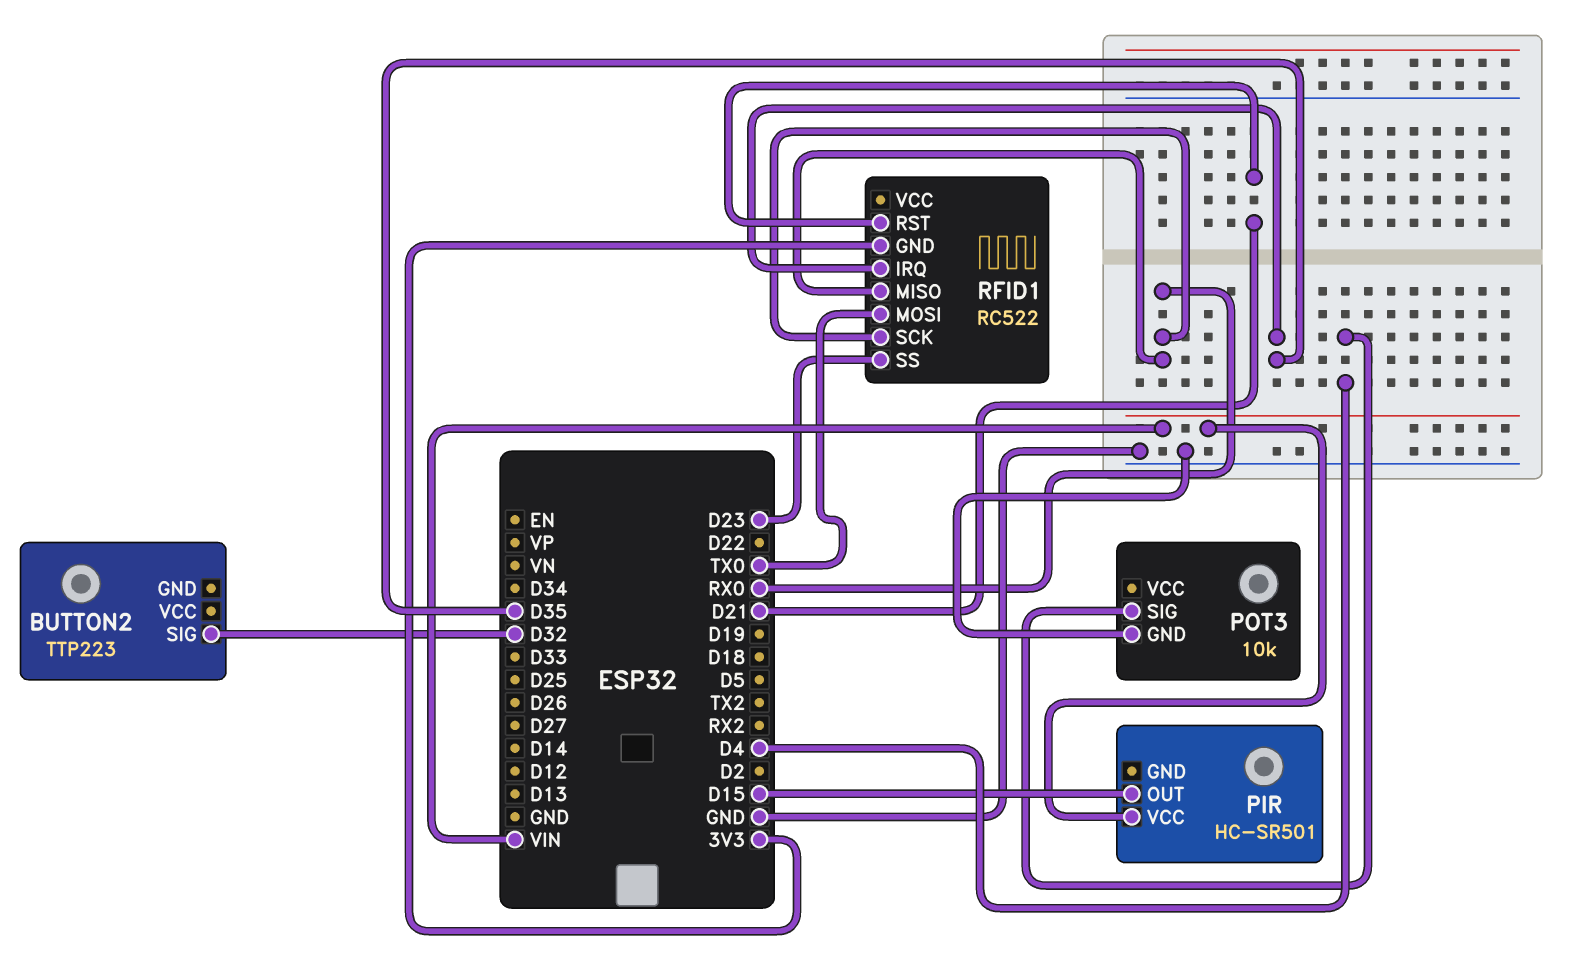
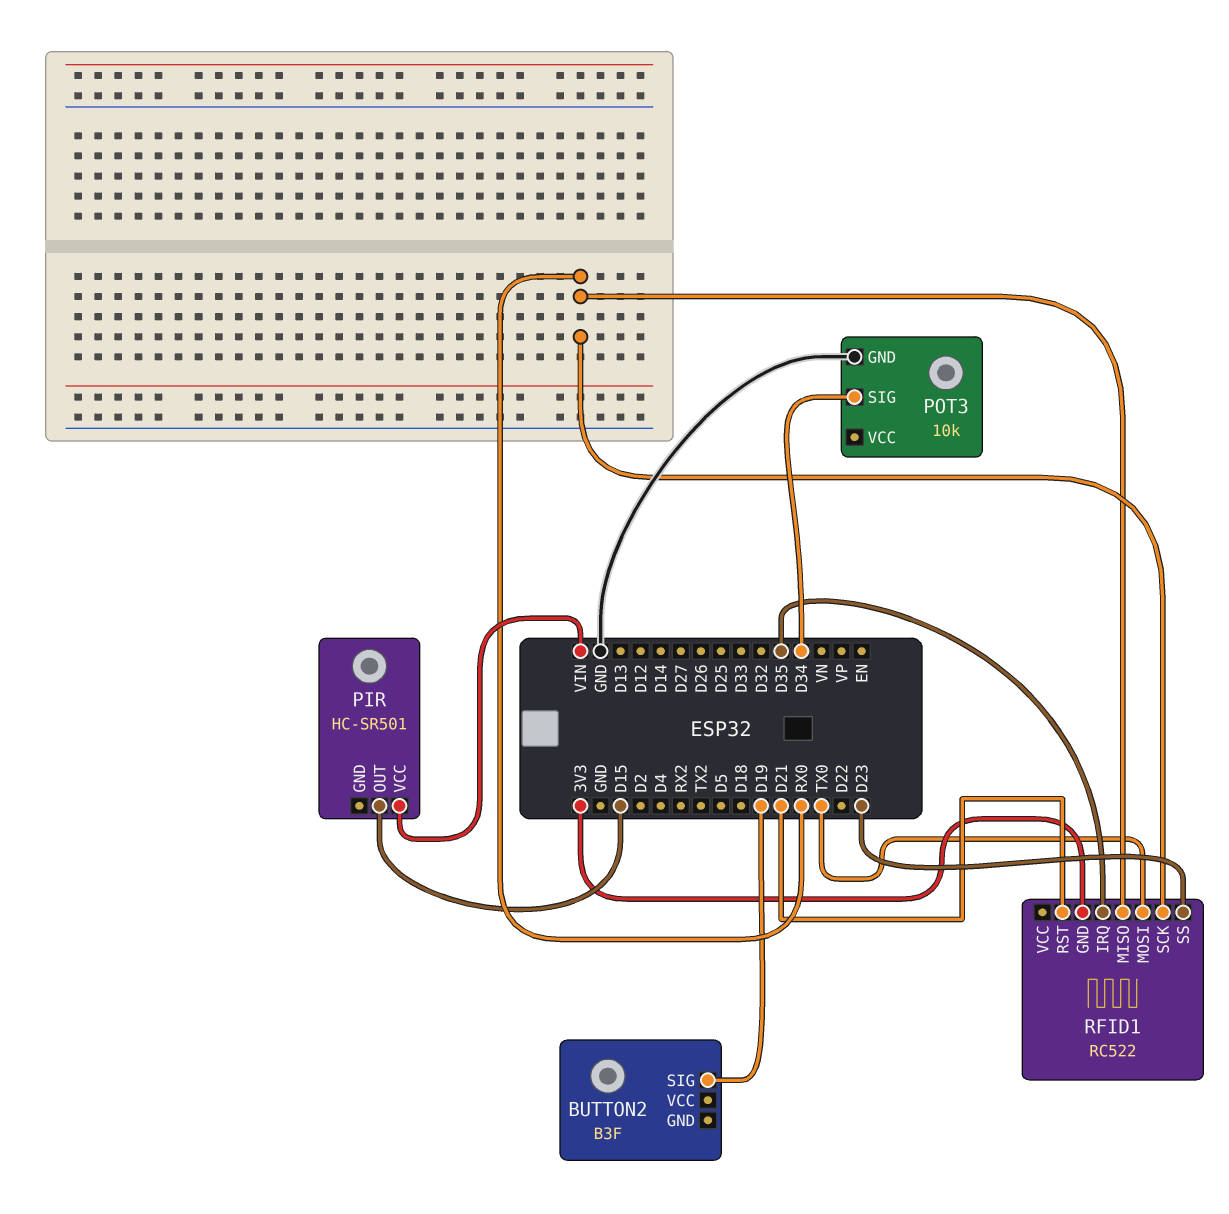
BUTTON2: TTP223 -> B3F
BUTTON2 pin SIG: D32 -> D19
POT3 pin SIG: D4 -> D34

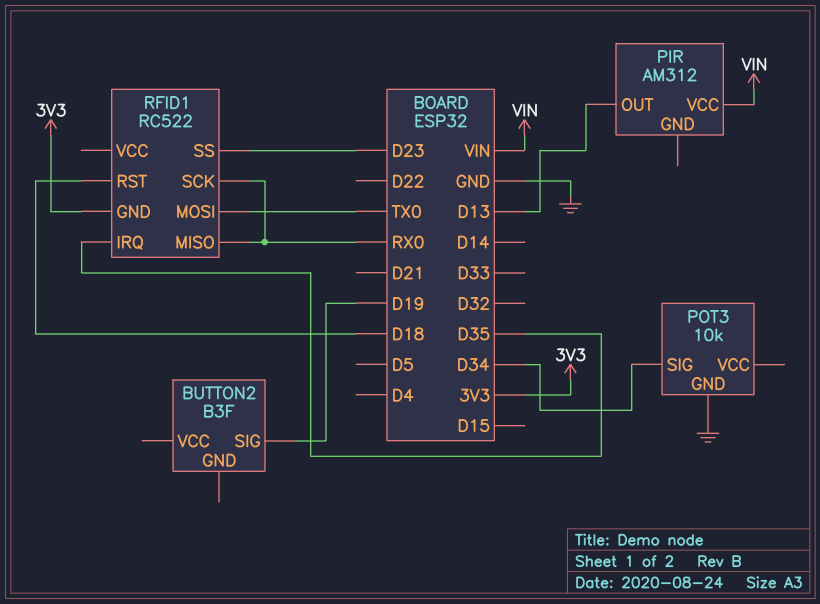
PIR: HC-SR501 -> AM312
PIR pin OUT: D15 -> D13
RFID1 pin RST: D21 -> D18

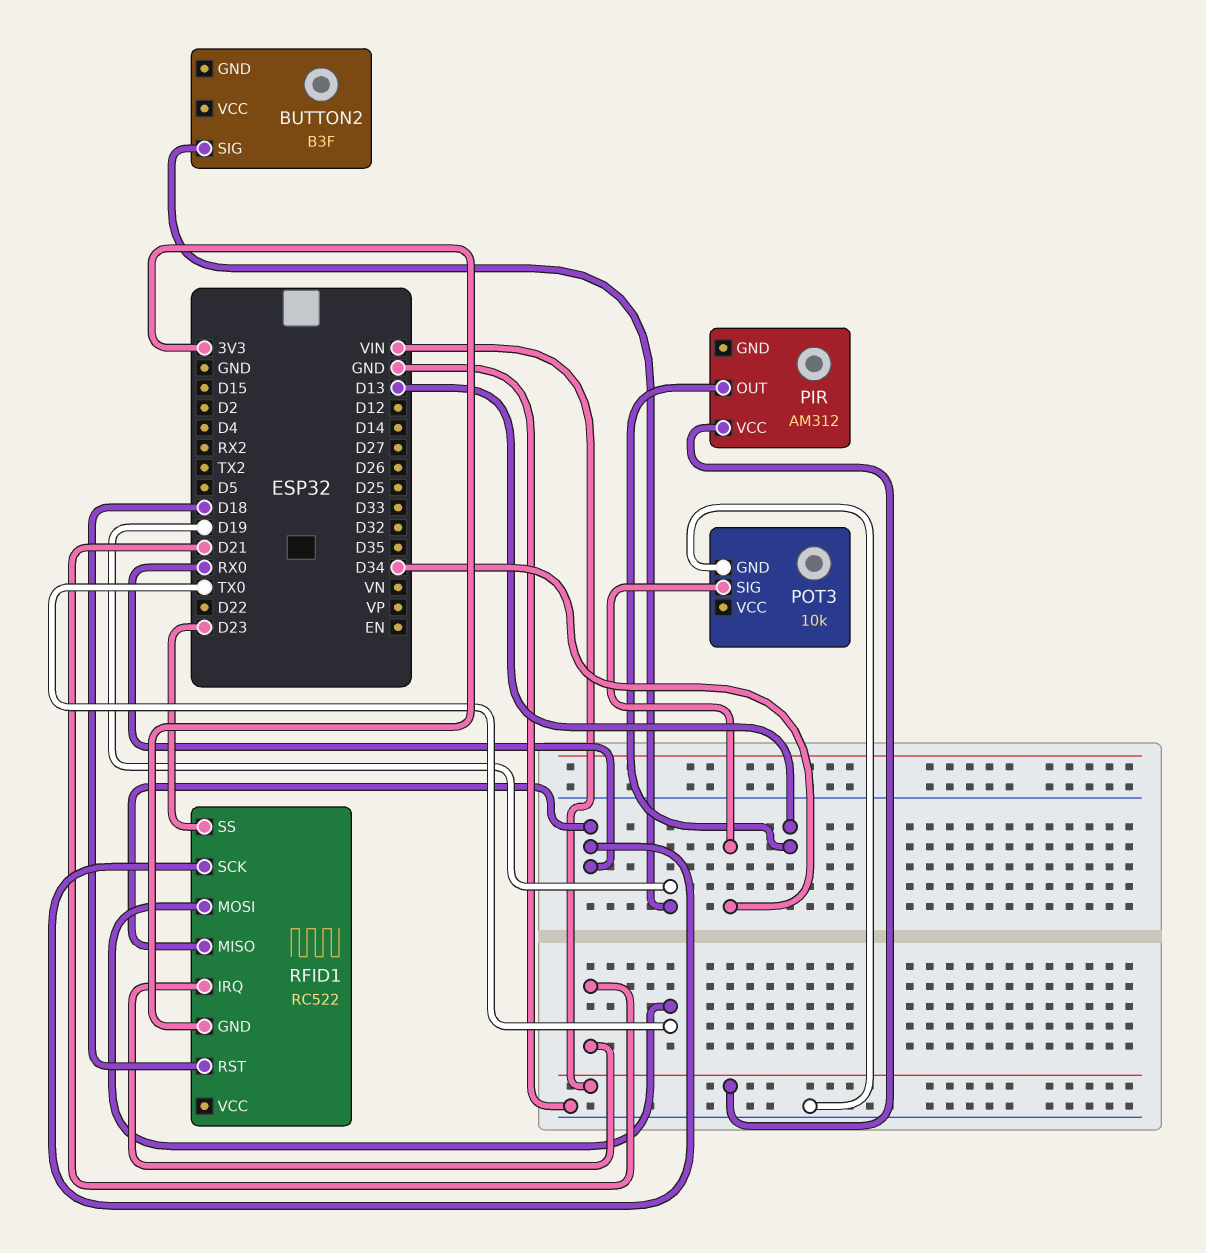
RFID1 pin IRQ: D35 -> D21

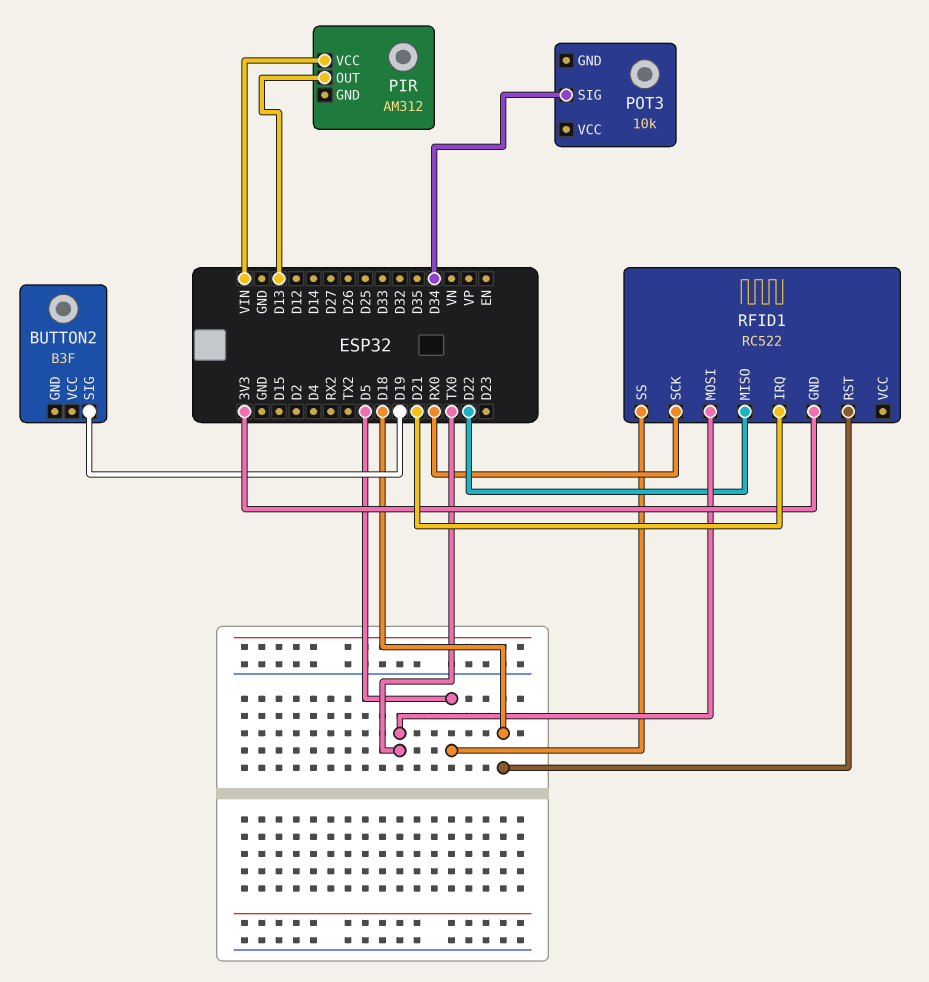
POT3 pin GND: GND -> none
RFID1 pin MISO: RX0 -> D22
RFID1 pin SS: D23 -> D5

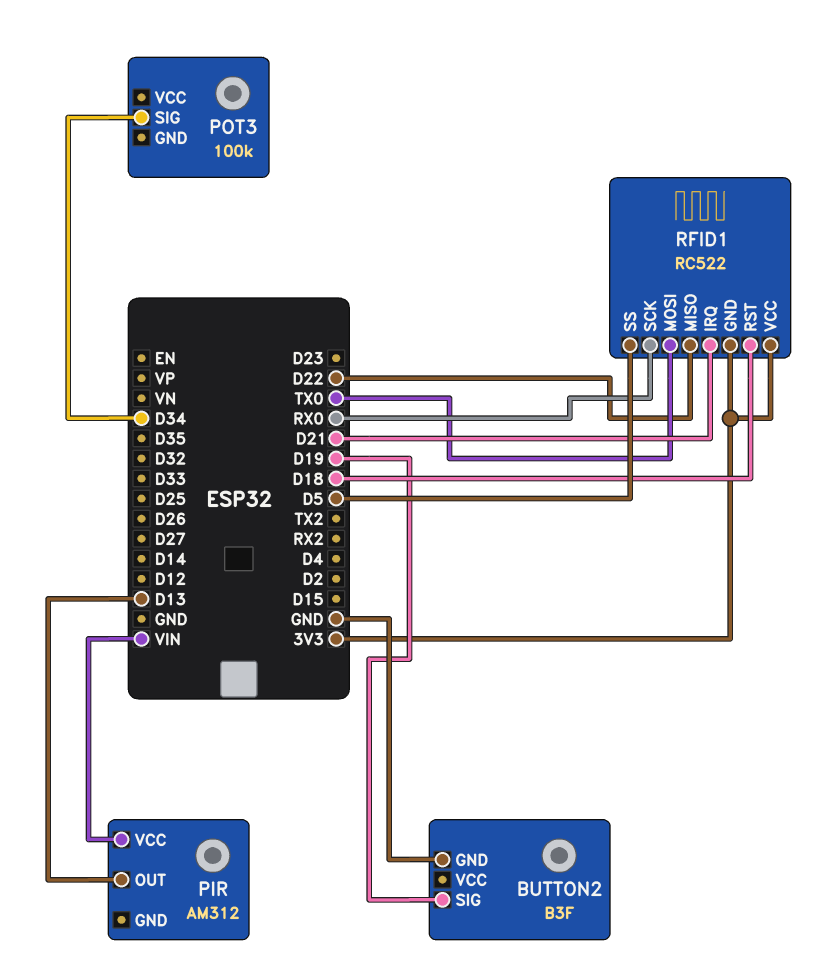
BUTTON2 pin GND: none -> GND
POT3: 10k -> 100k
RFID1 pin VCC: none -> 3V3

